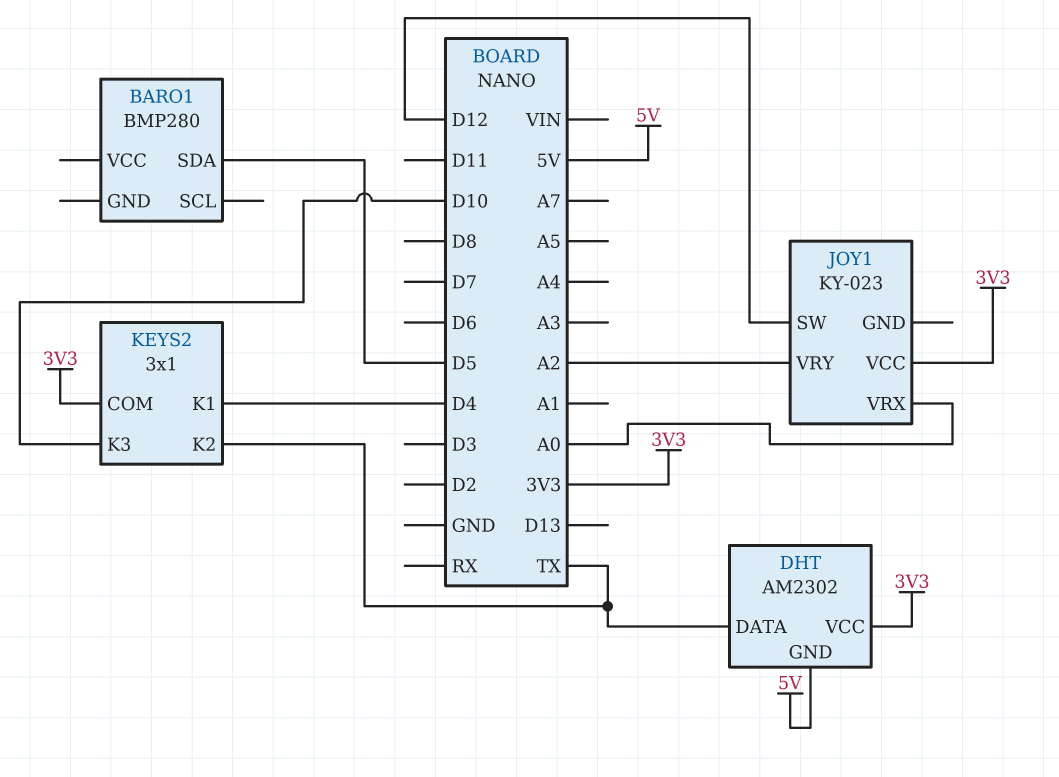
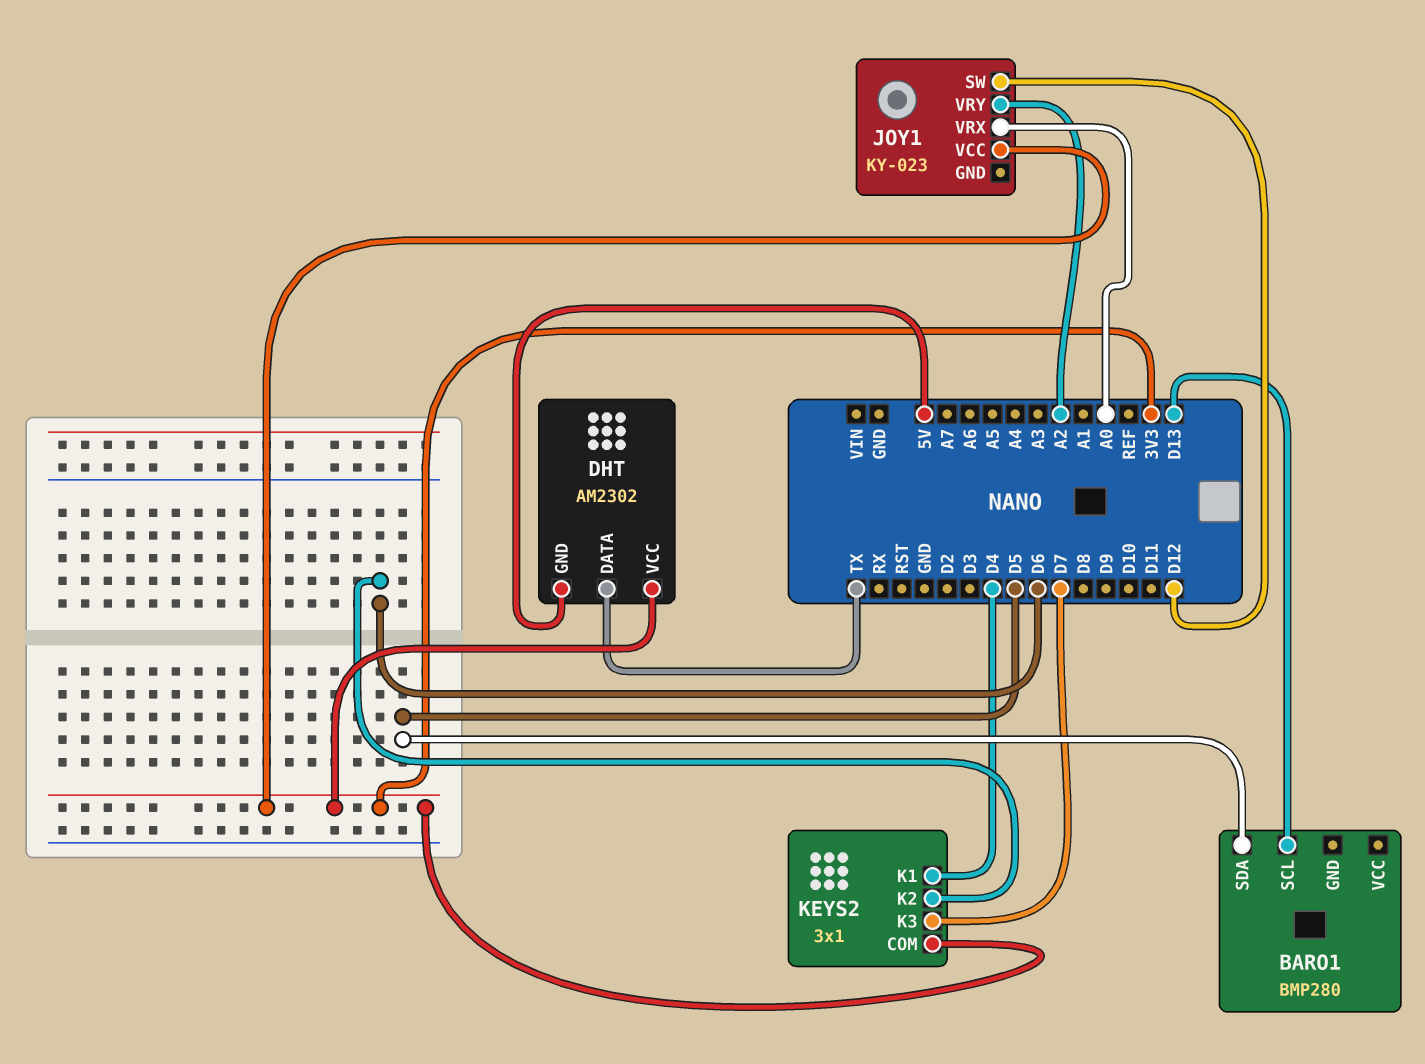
BARO1 pin SCL: none -> D13
KEYS2 pin K2: TX -> D6
KEYS2 pin K3: D10 -> D7

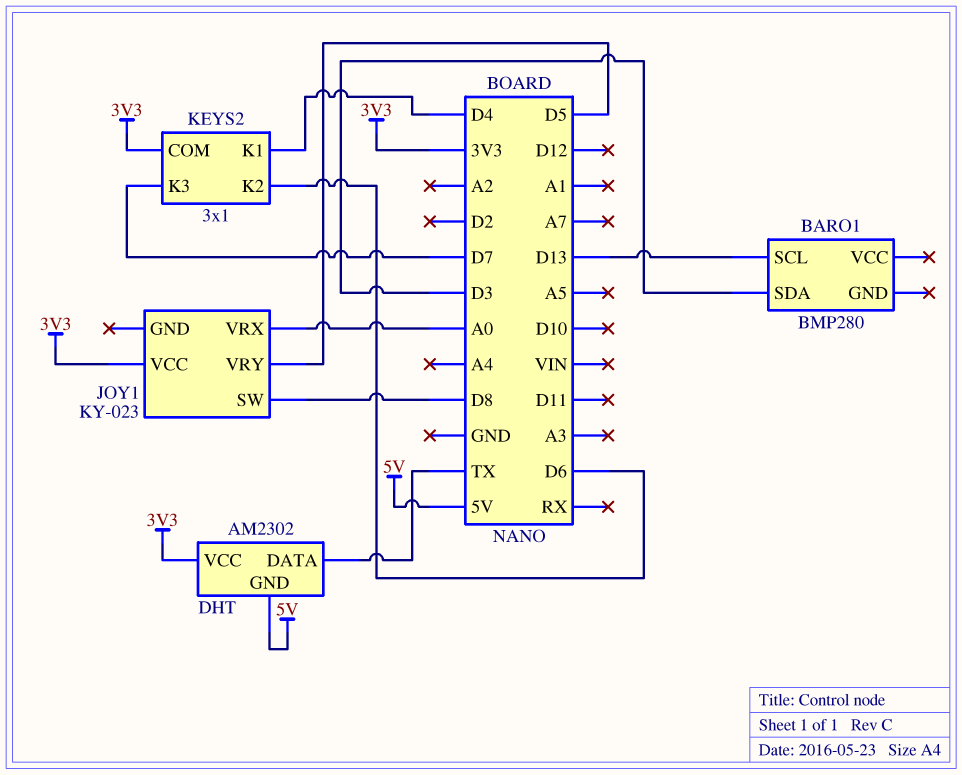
BARO1 pin SDA: D5 -> D3
JOY1 pin SW: D12 -> D8
JOY1 pin VRY: A2 -> D5

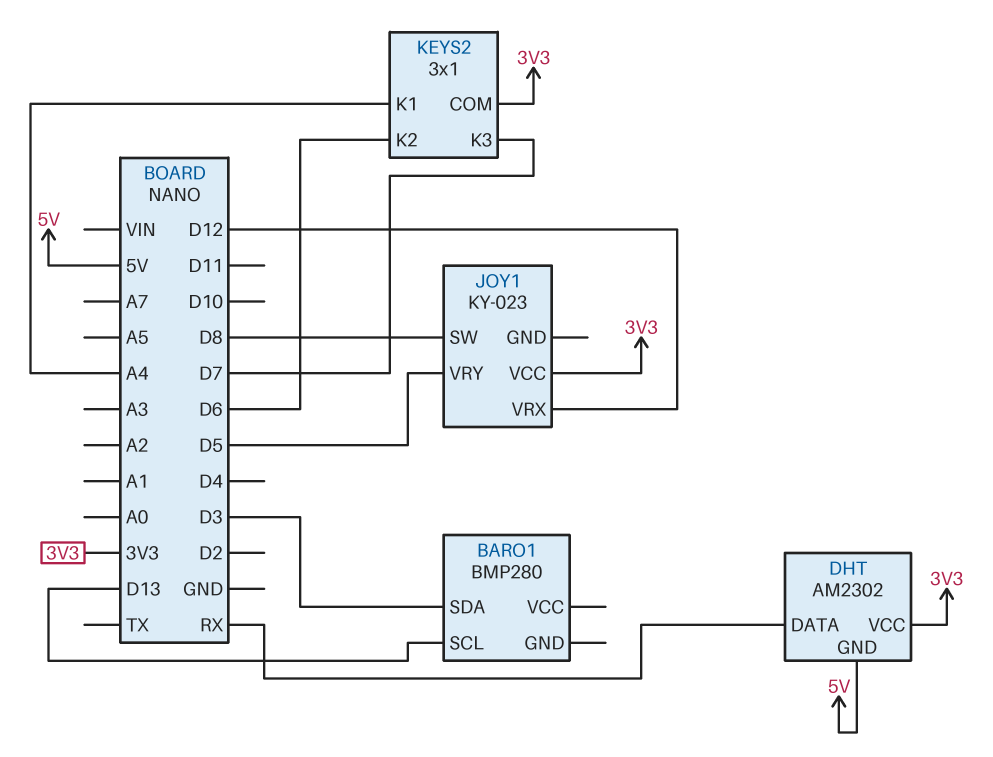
DHT pin DATA: TX -> RX
JOY1 pin VRX: A0 -> D12
KEYS2 pin K1: D4 -> A4

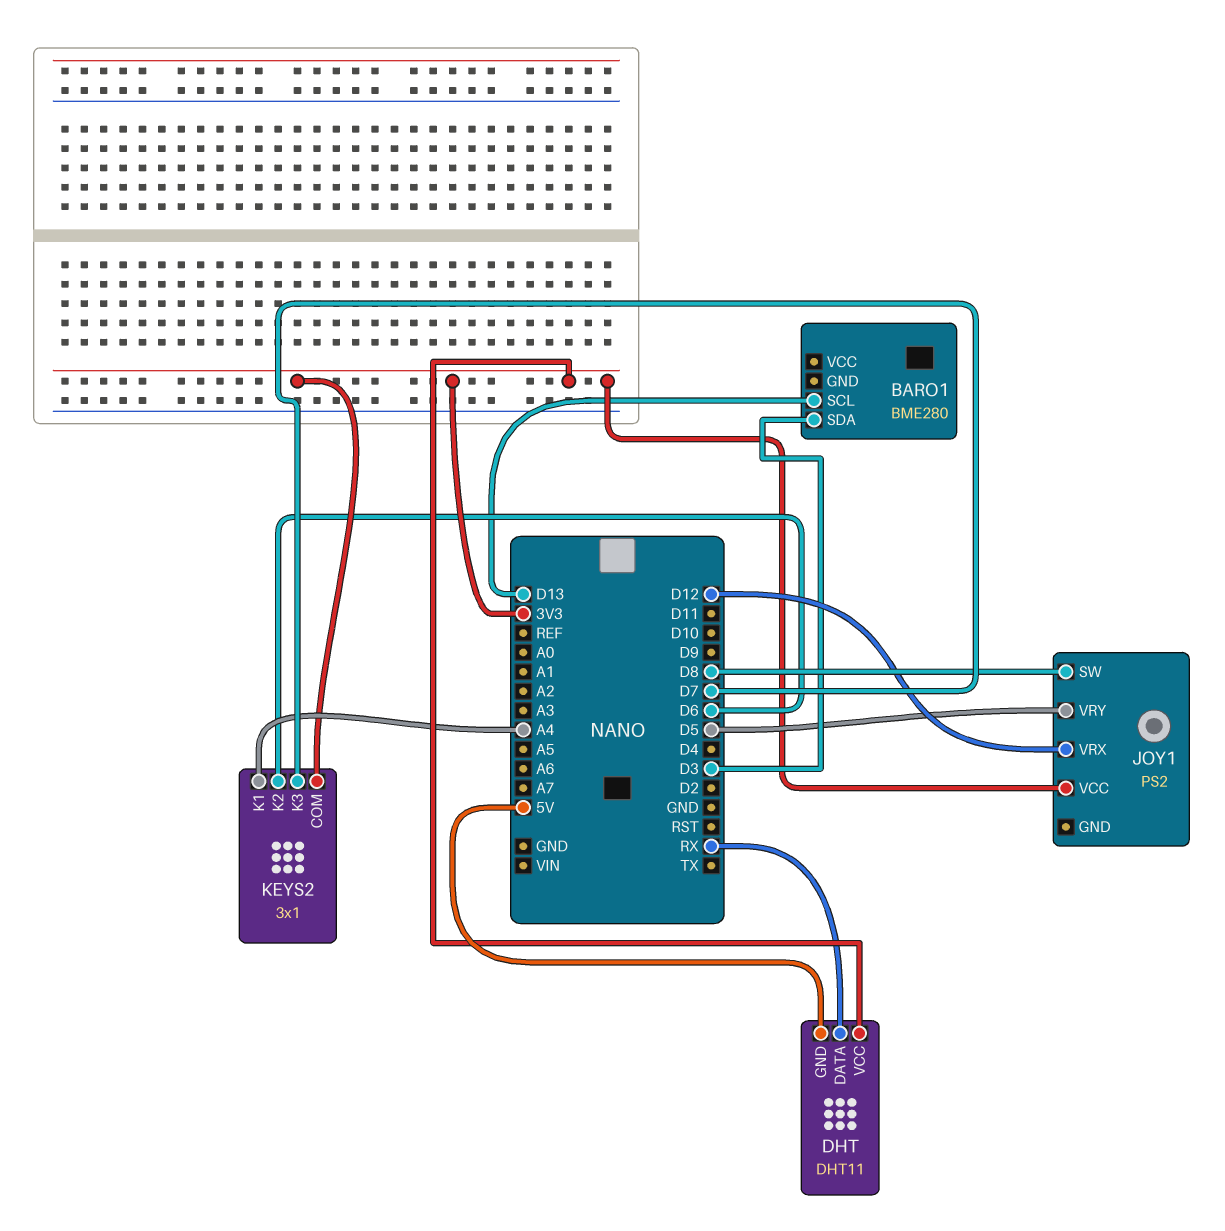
BARO1: BMP280 -> BME280
DHT: AM2302 -> DHT11
JOY1: KY-023 -> PS2

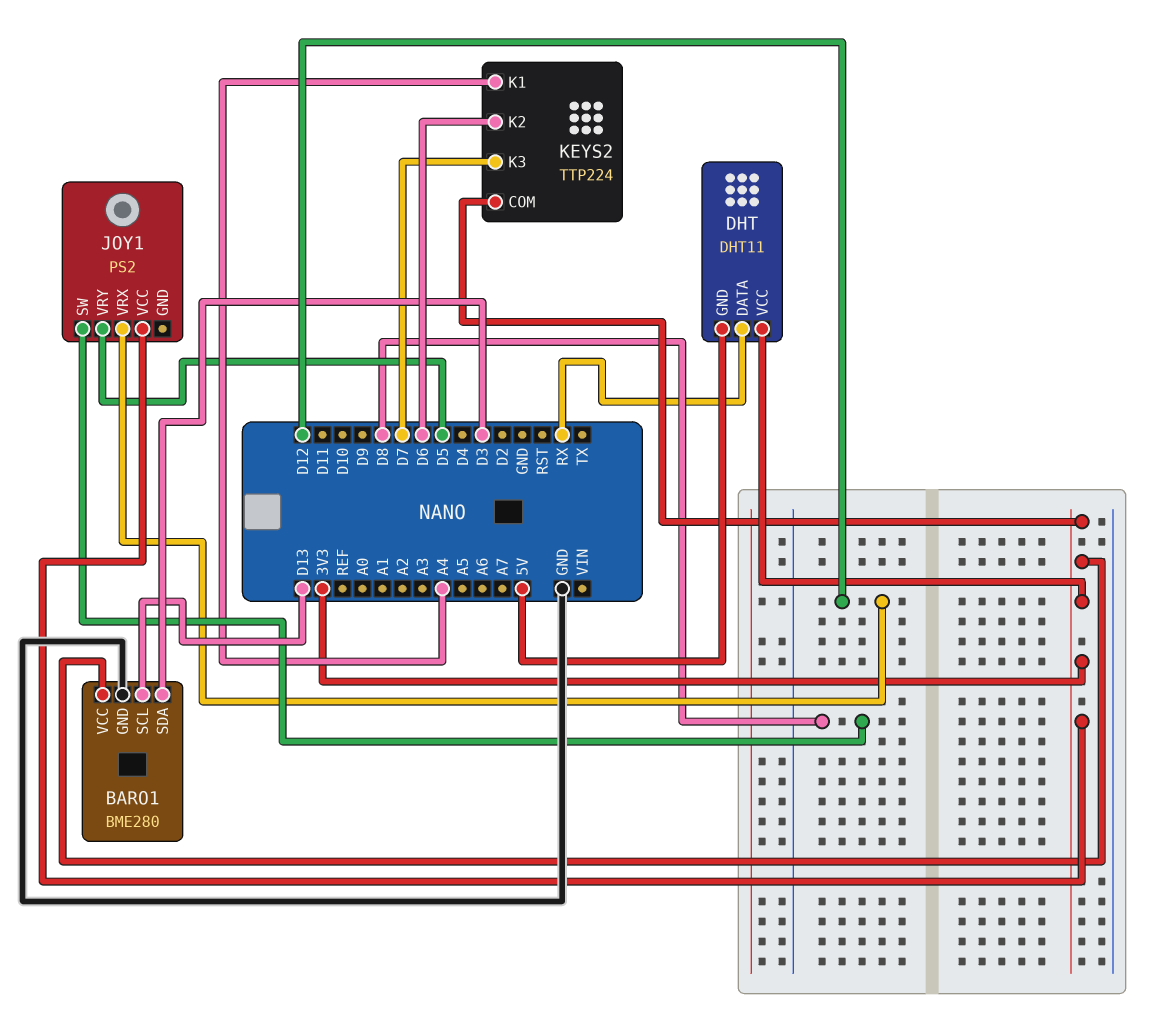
BARO1 pin GND: none -> GND
BARO1 pin VCC: none -> 3V3
KEYS2: 3x1 -> TTP224

